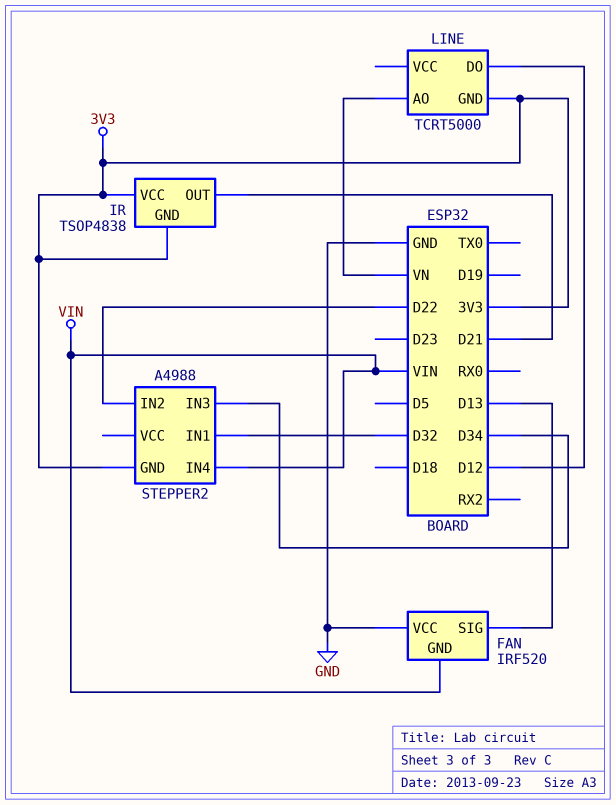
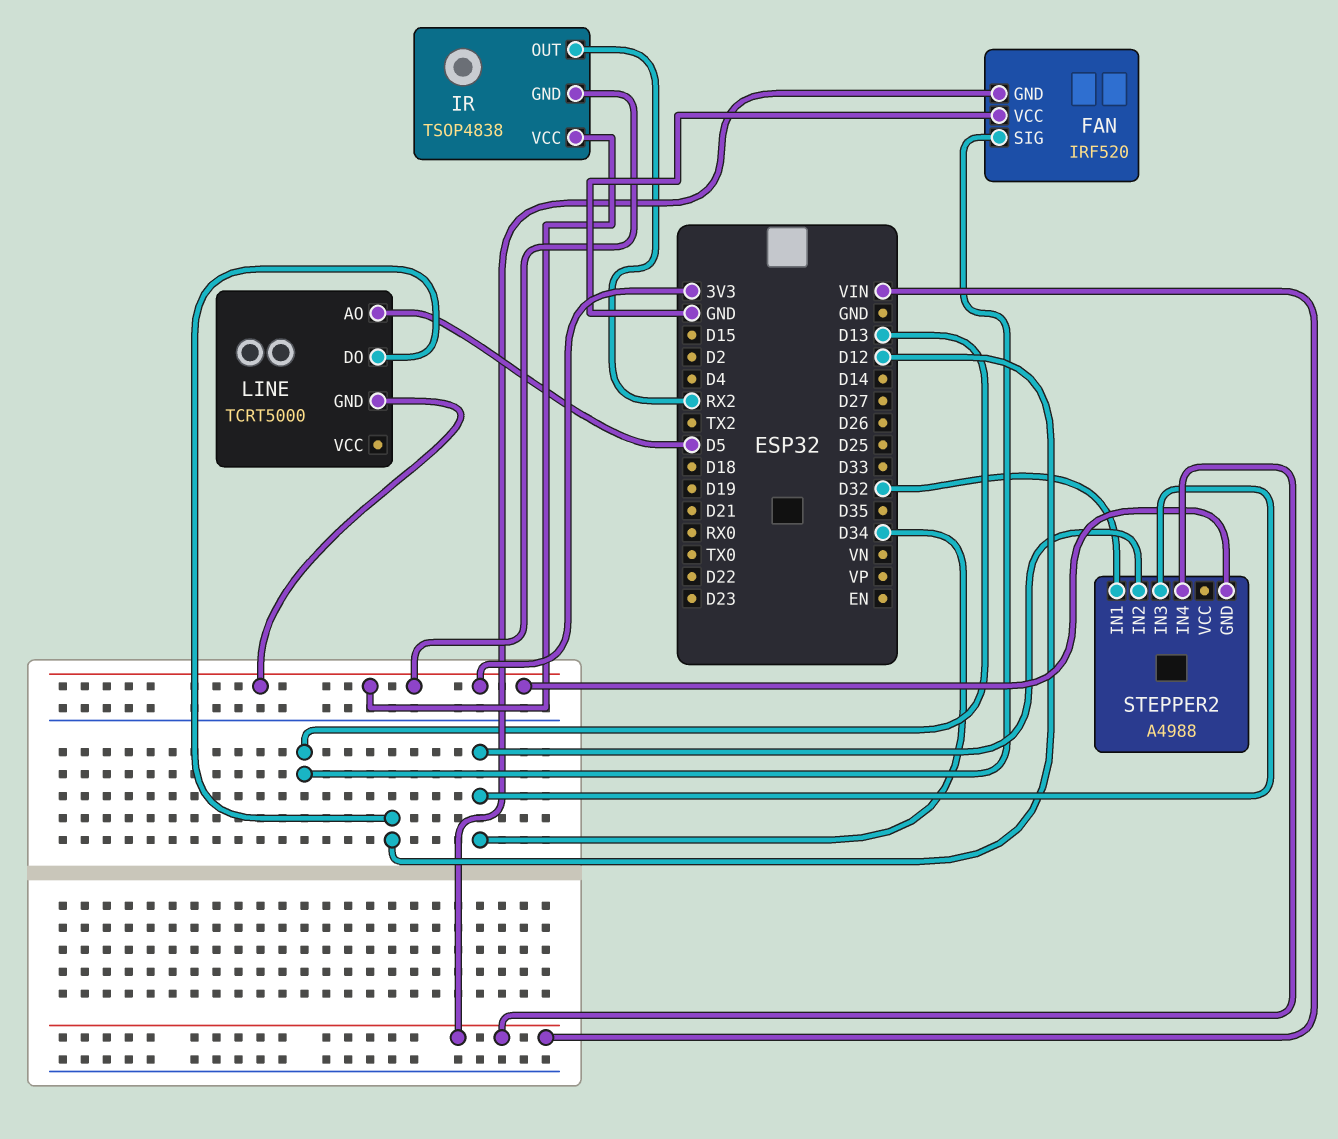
IR pin OUT: D21 -> RX2
LINE pin AO: VN -> D5
STEPPER2 pin IN2: D22 -> D34

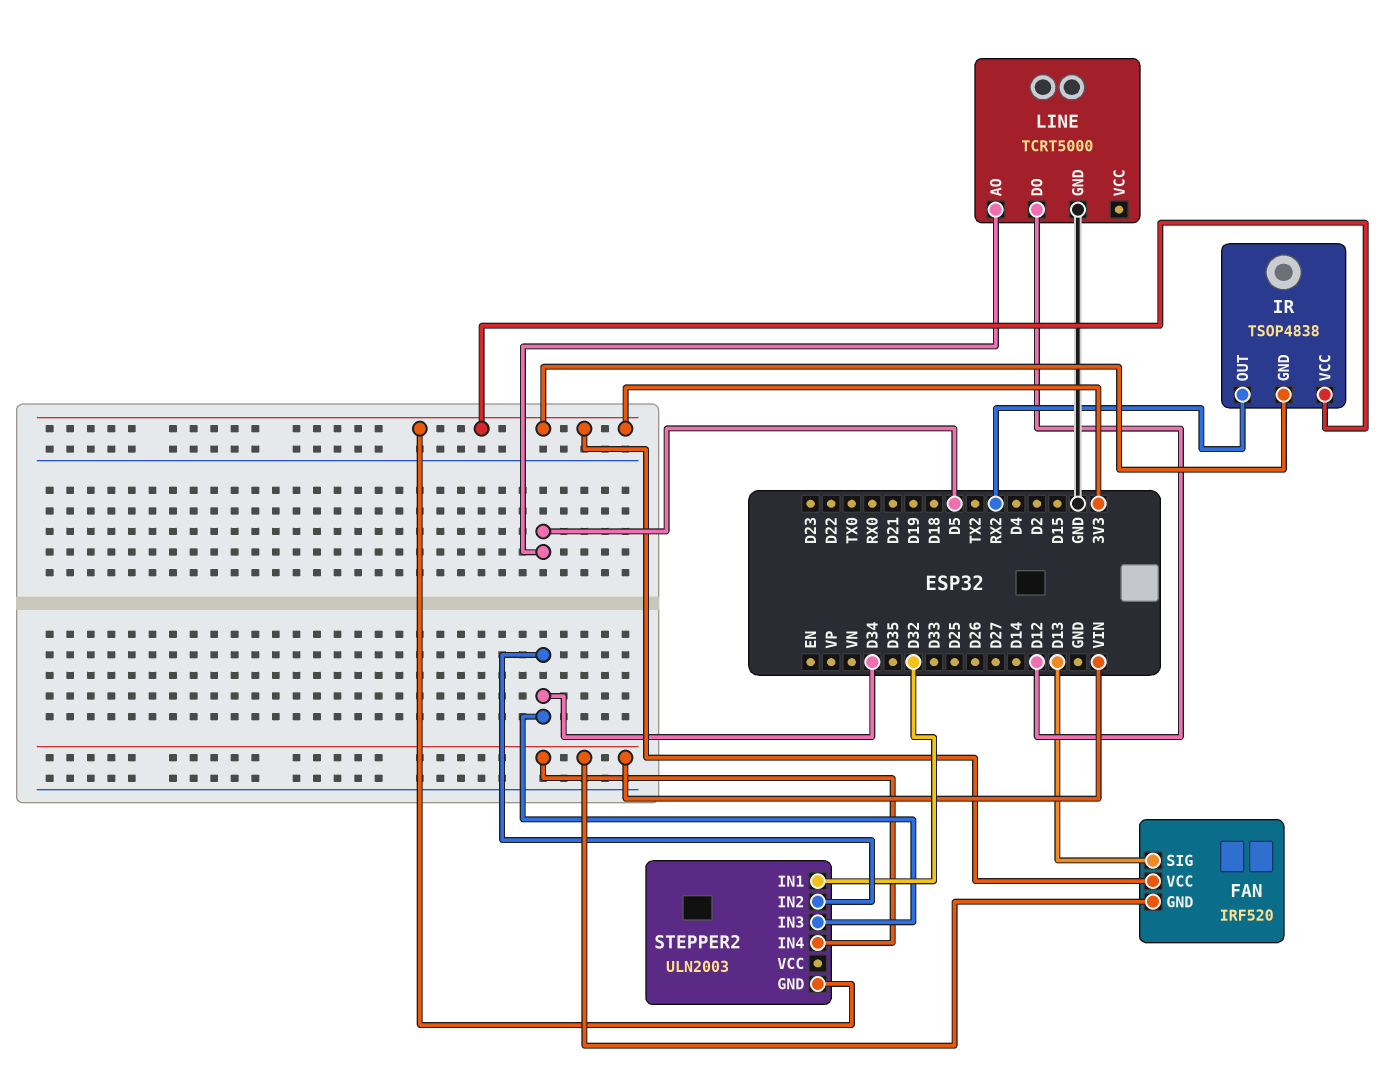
FAN pin VCC: GND -> 3V3
LINE pin GND: 3V3 -> GND
STEPPER2: A4988 -> ULN2003

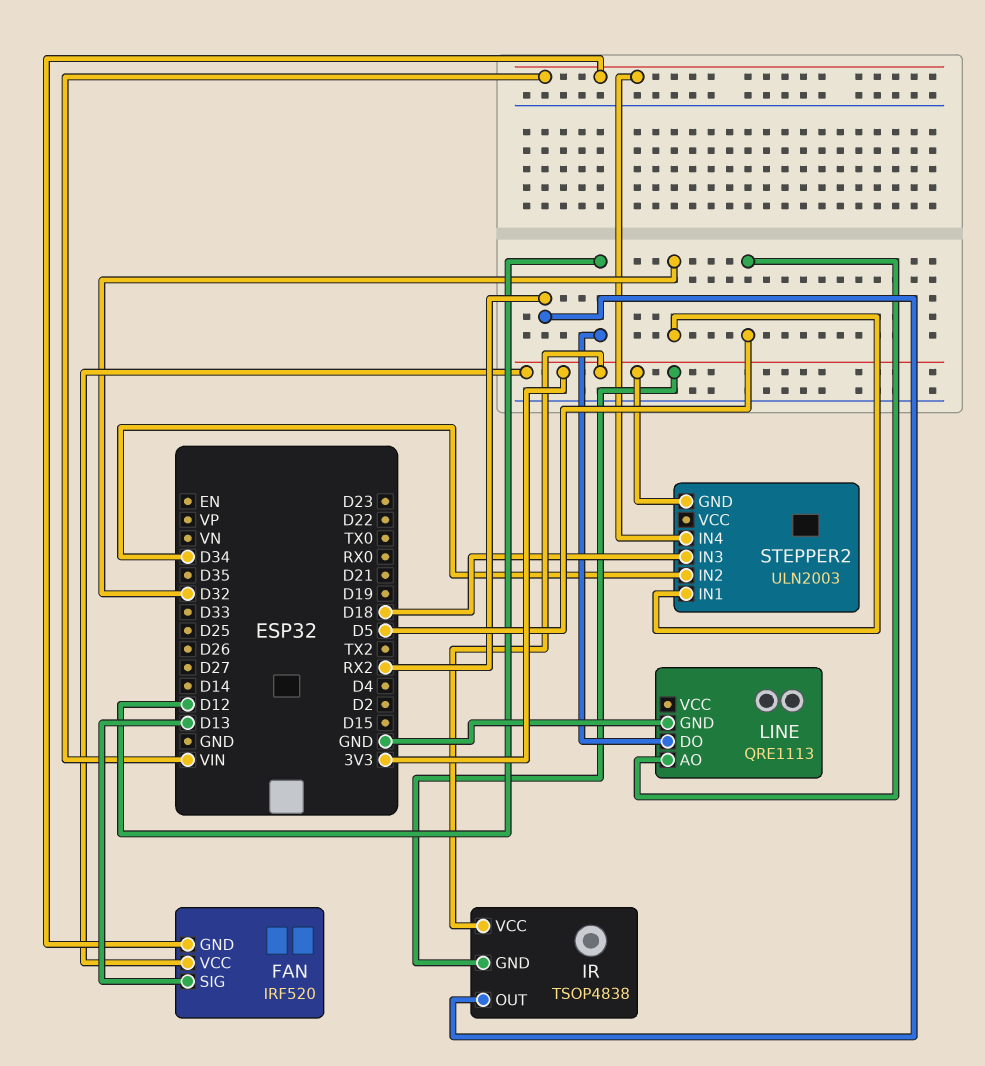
LINE: TCRT5000 -> QRE1113
STEPPER2 pin IN3: D34 -> D18

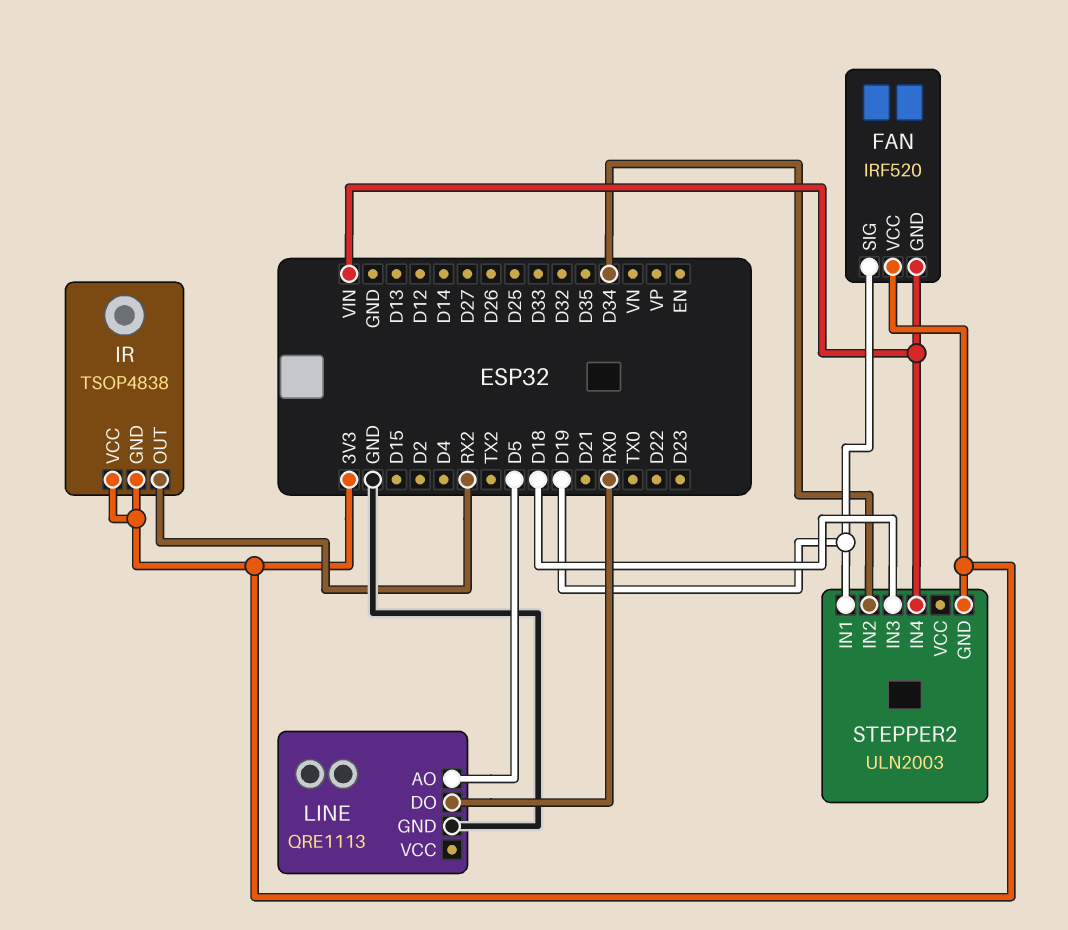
FAN pin SIG: D13 -> D19
LINE pin DO: D12 -> RX0
STEPPER2 pin IN1: D32 -> D19

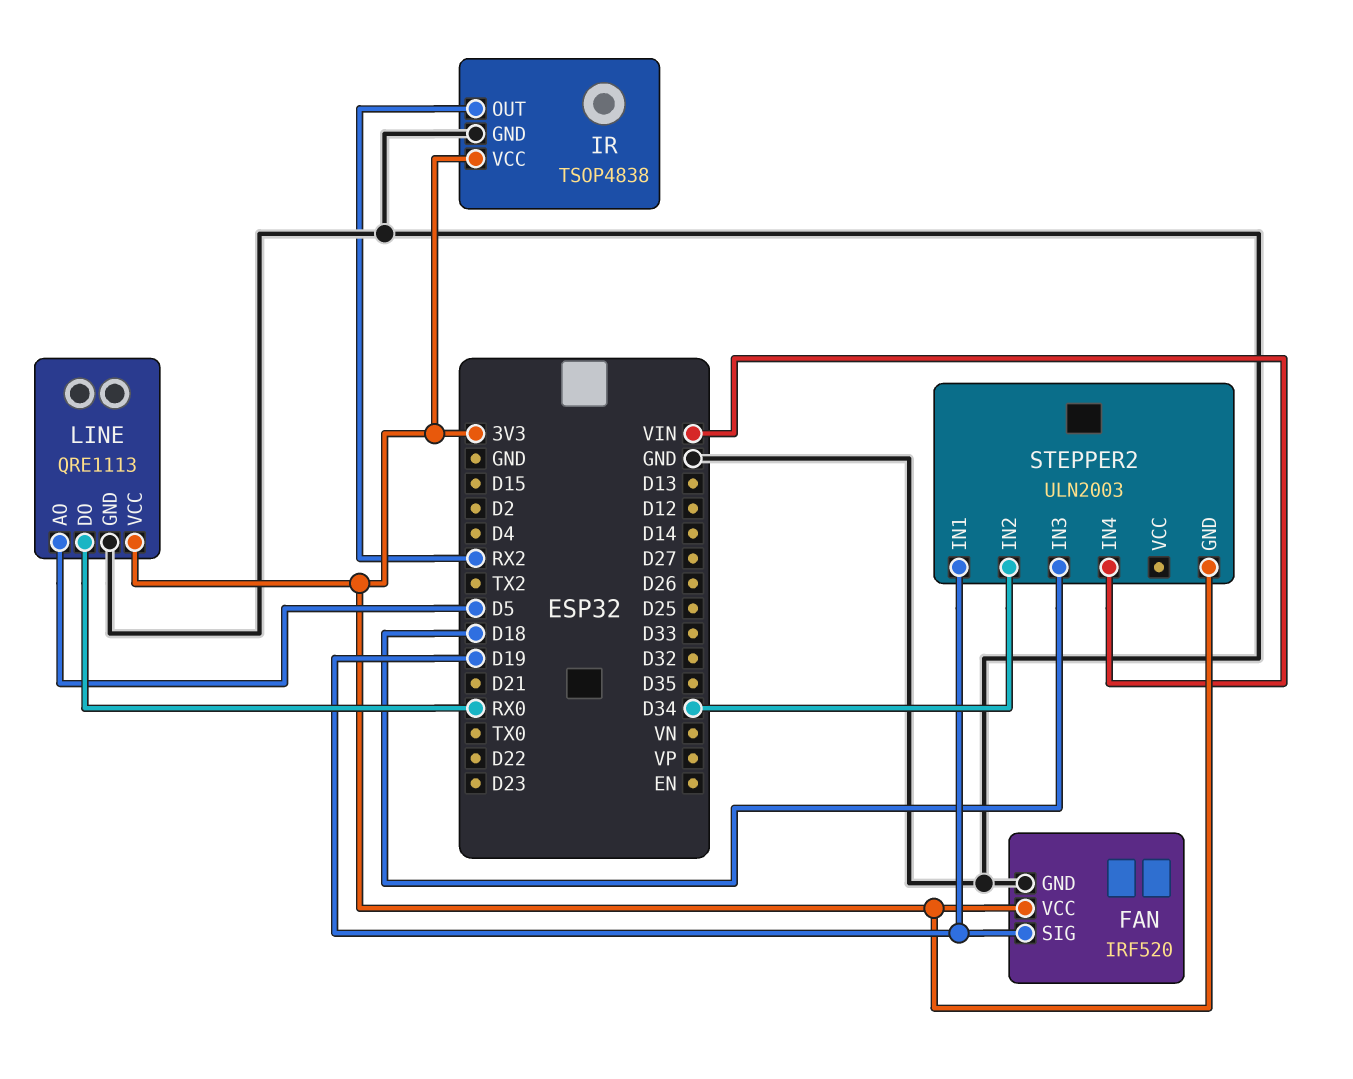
FAN pin GND: VIN -> GND
IR pin GND: 3V3 -> GND
LINE pin VCC: none -> 3V3

